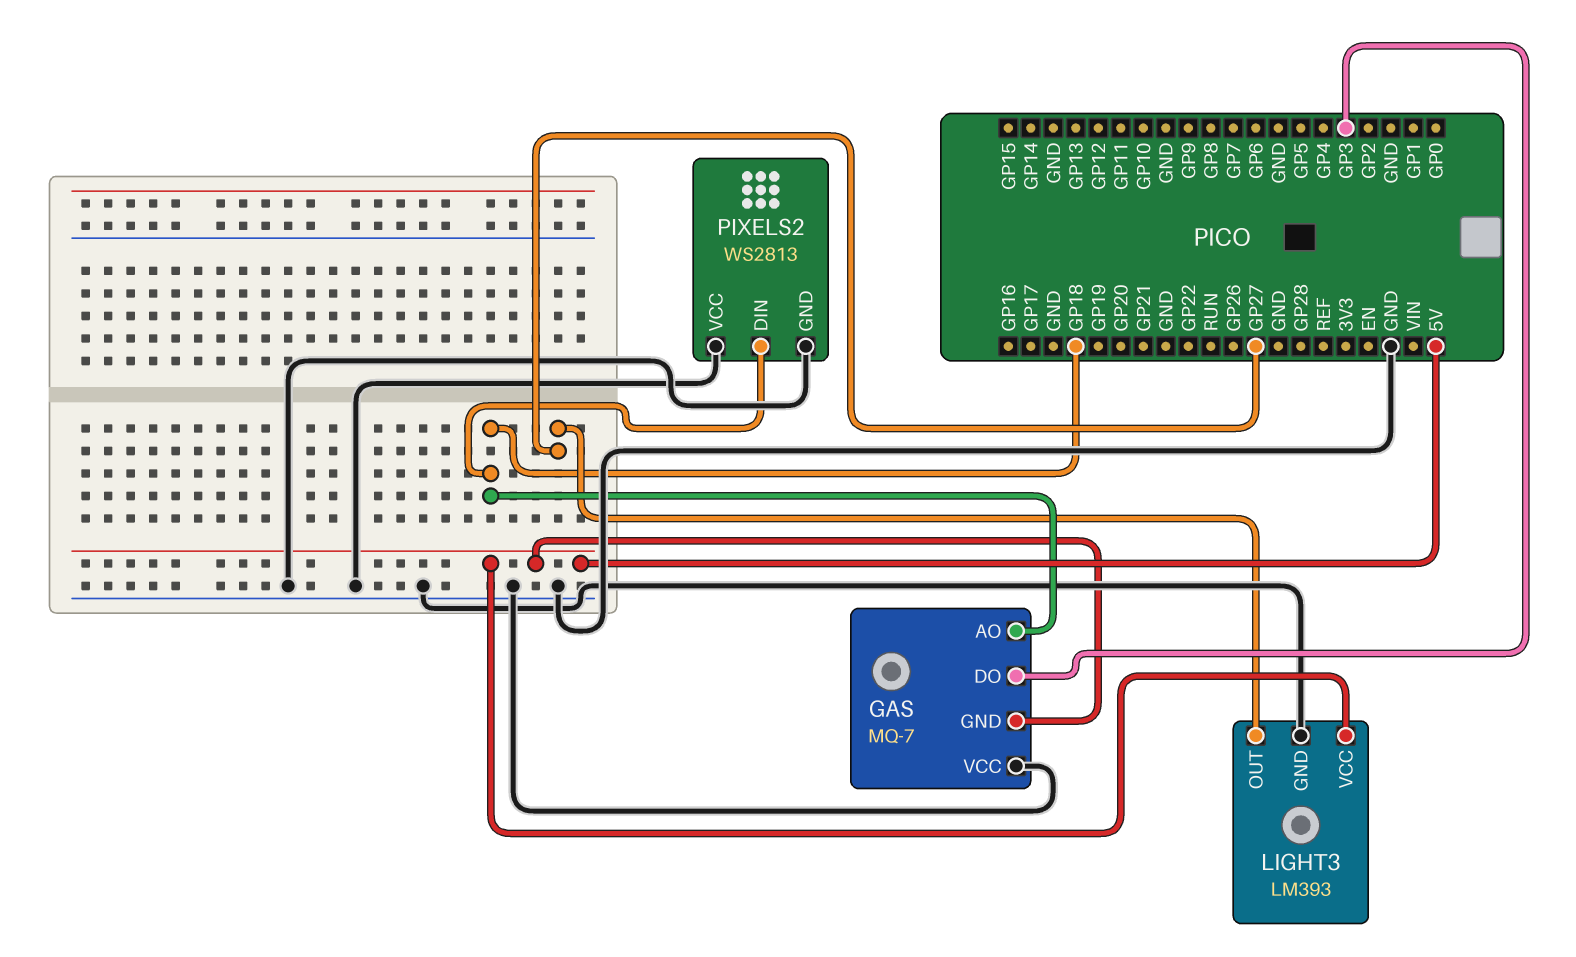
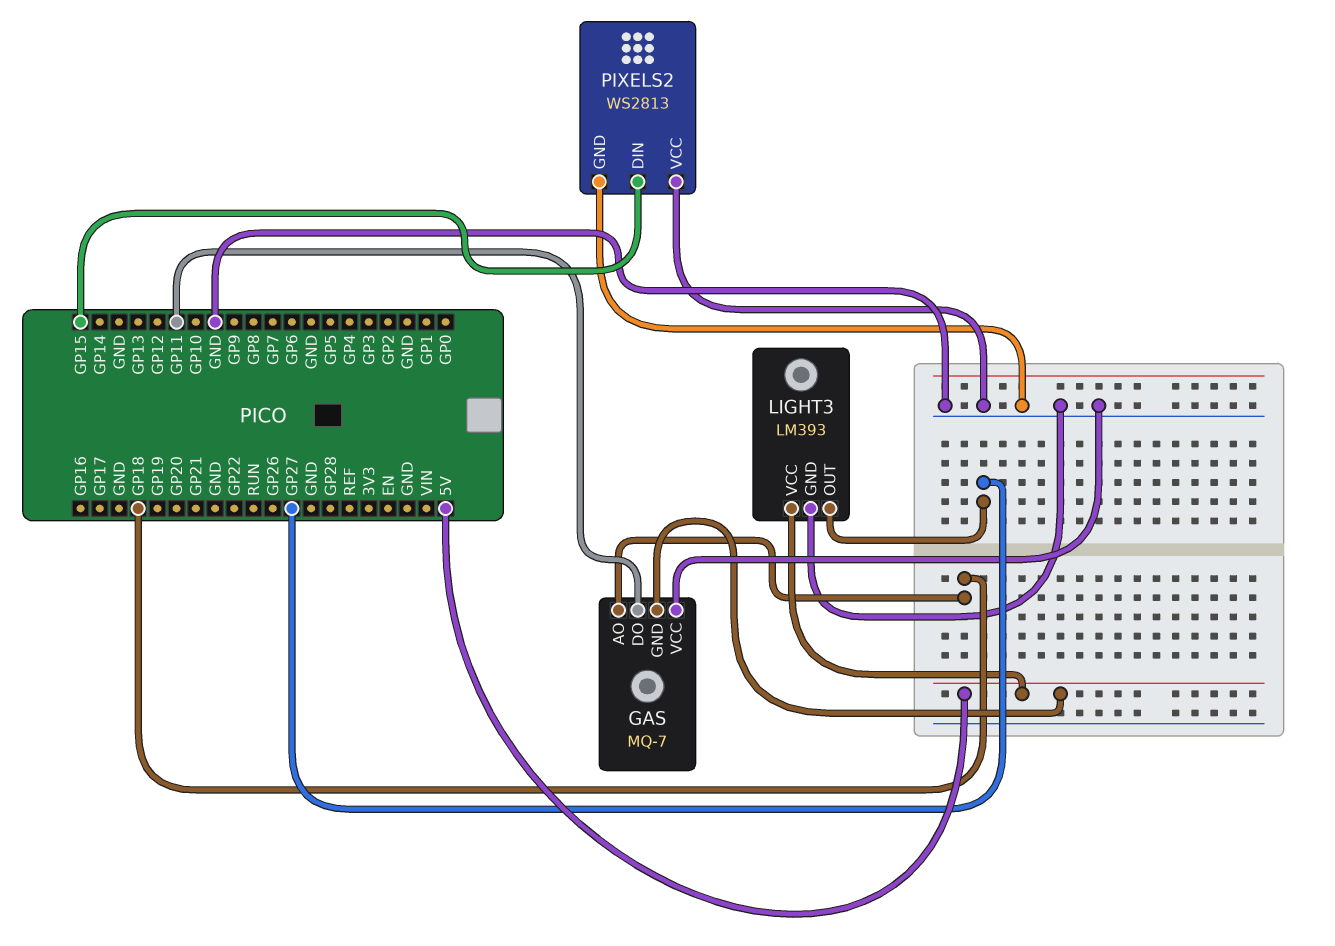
GAS pin DO: GP3 -> GP11
PIXELS2 pin DIN: GP18 -> GP15

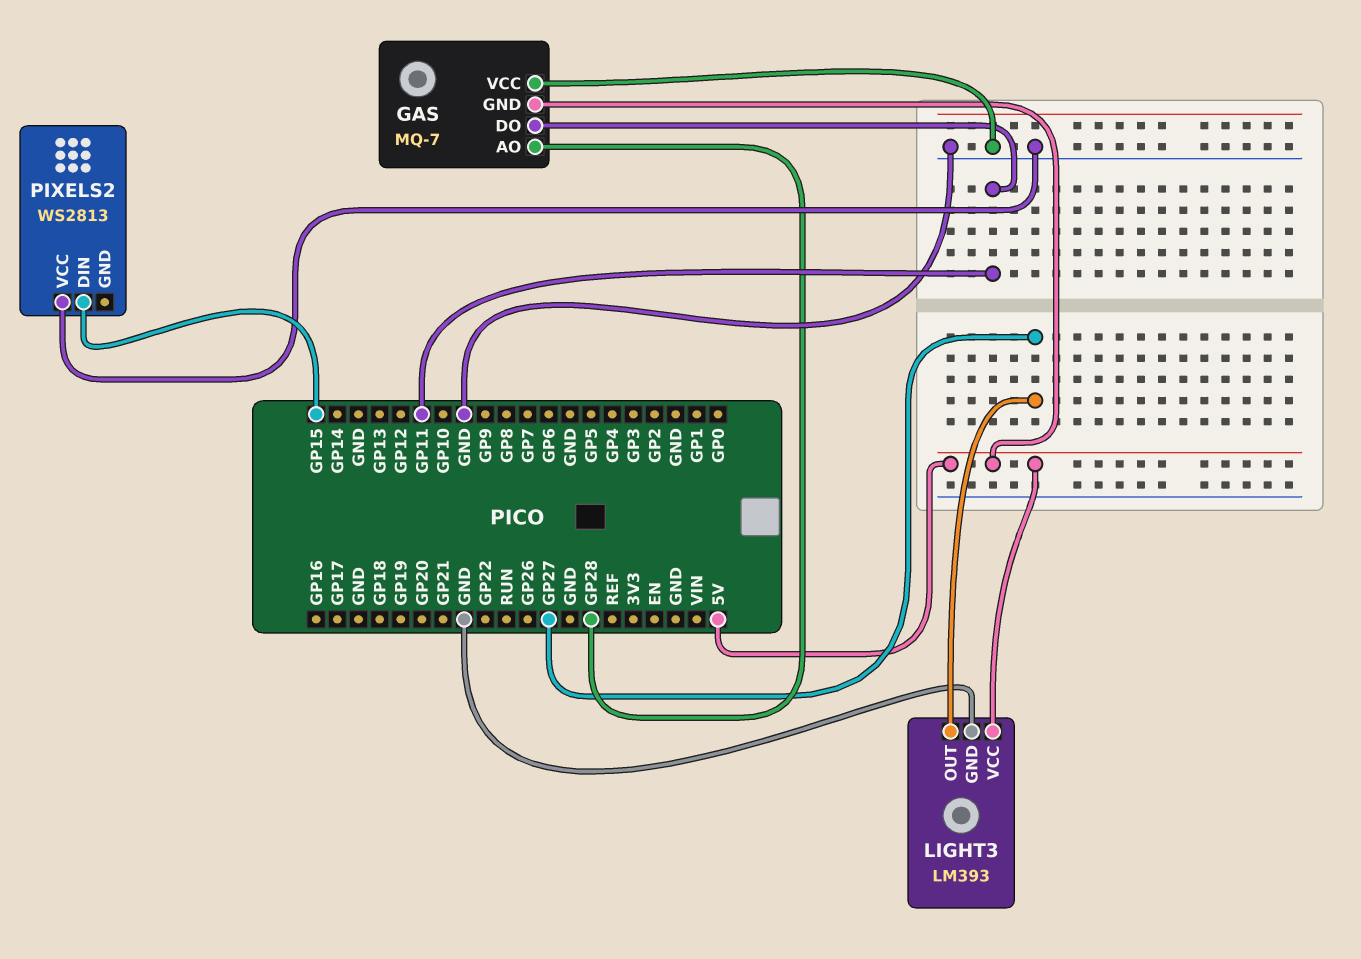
GAS pin AO: GP18 -> GP28
PIXELS2 pin GND: GND -> none

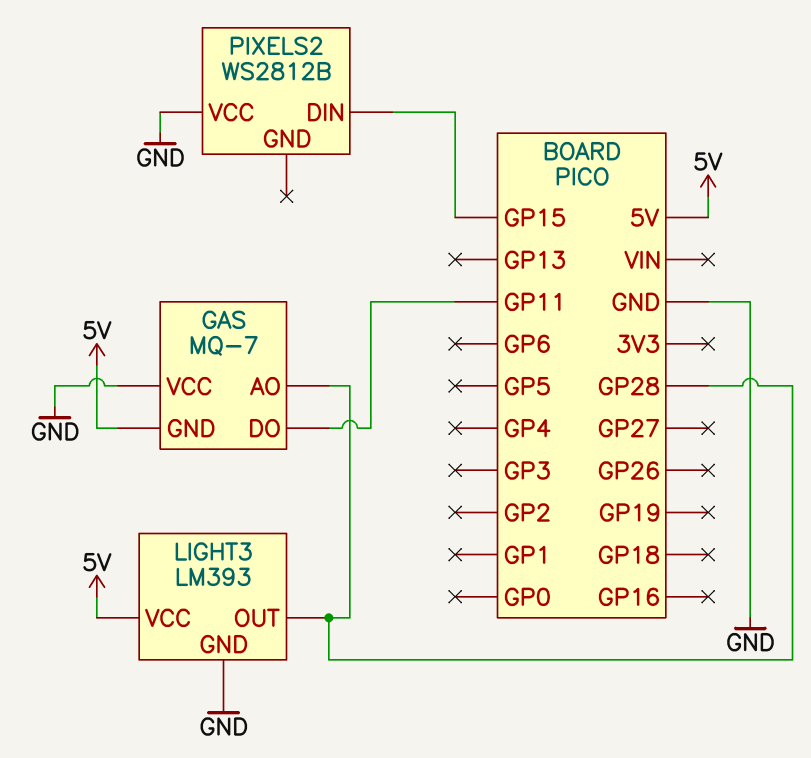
LIGHT3 pin OUT: GP27 -> GP28
PIXELS2: WS2813 -> WS2812B

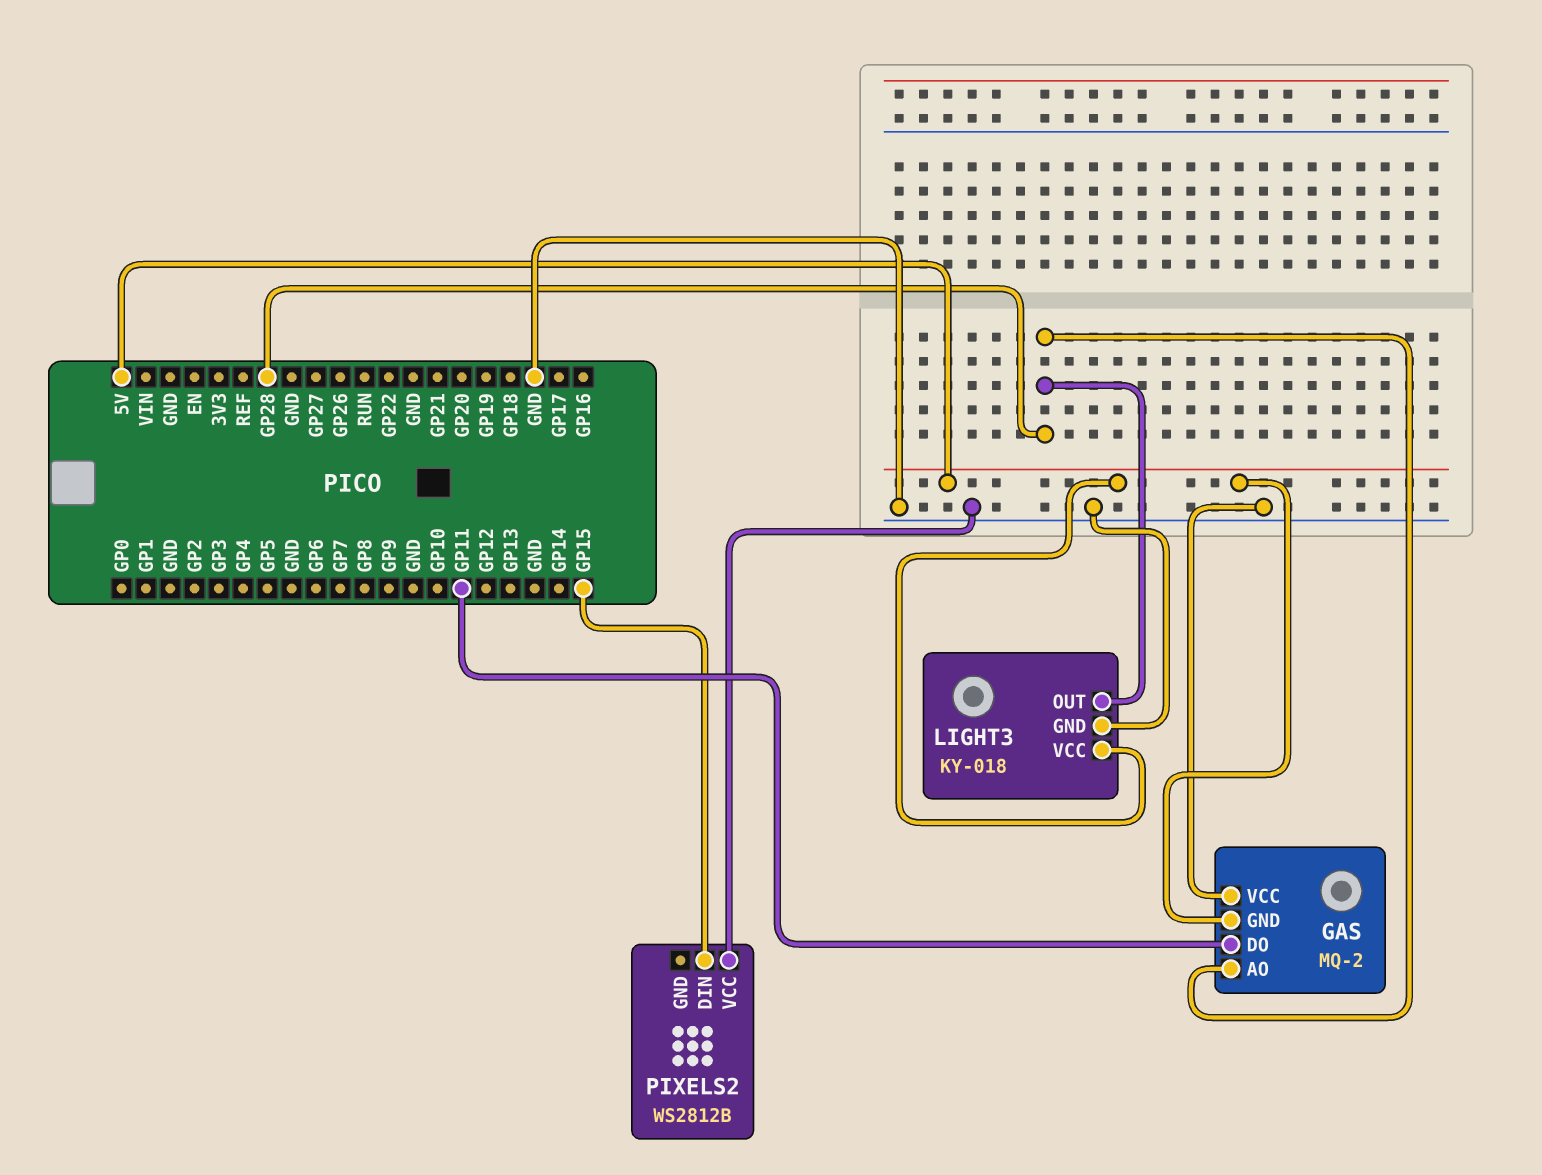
GAS: MQ-7 -> MQ-2
LIGHT3: LM393 -> KY-018

